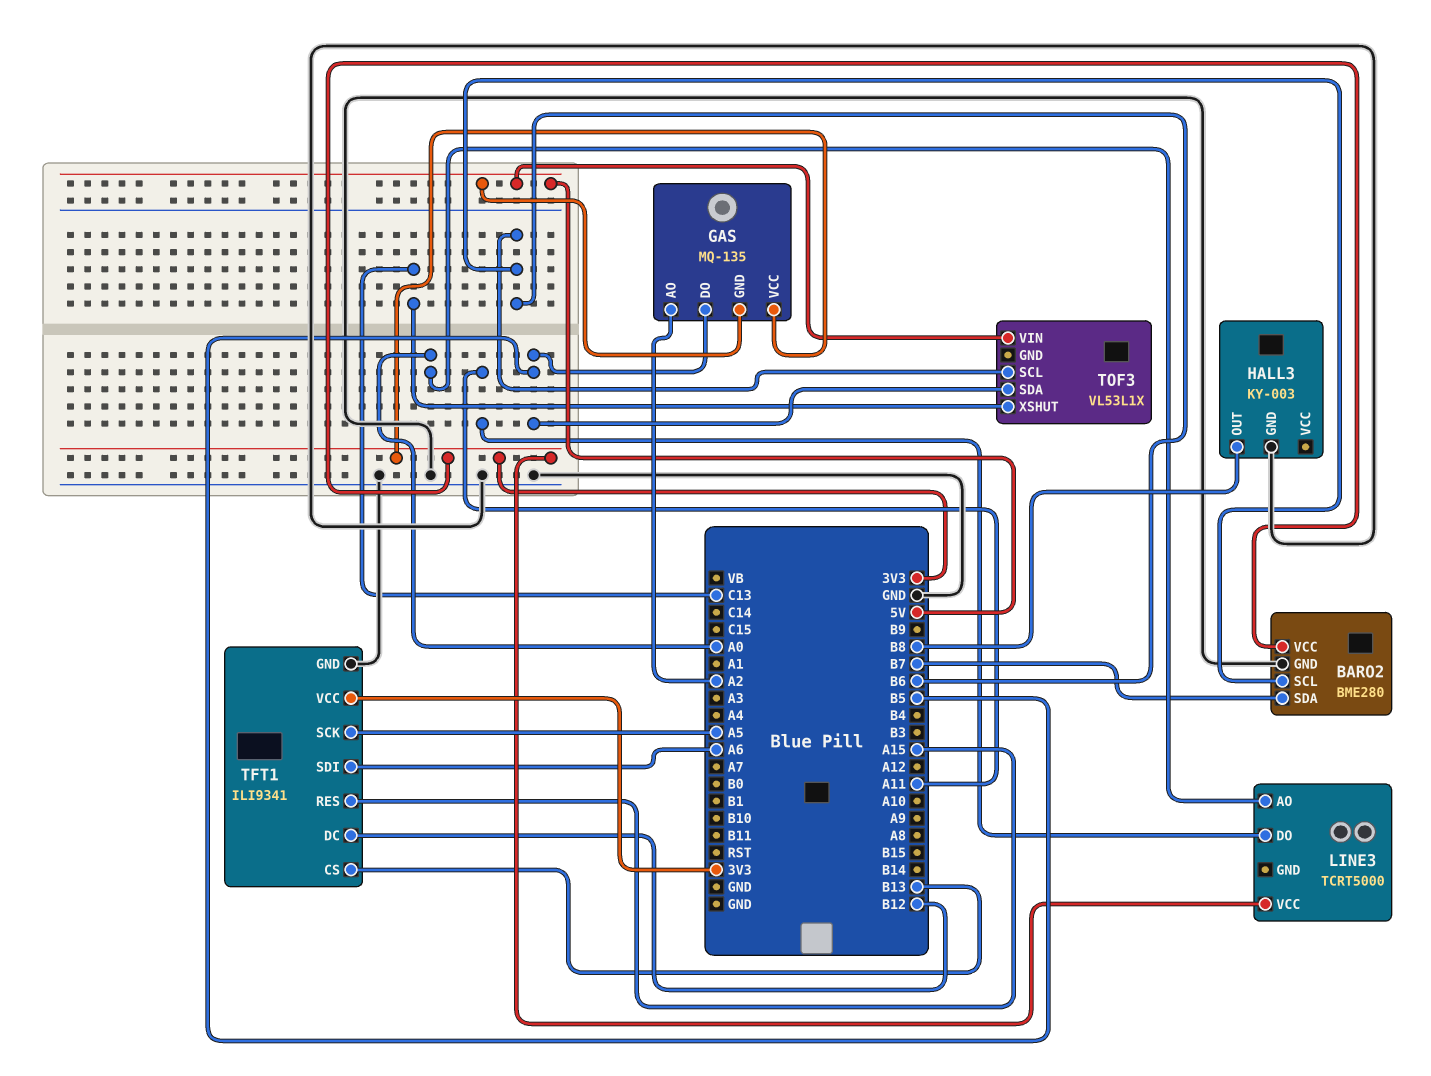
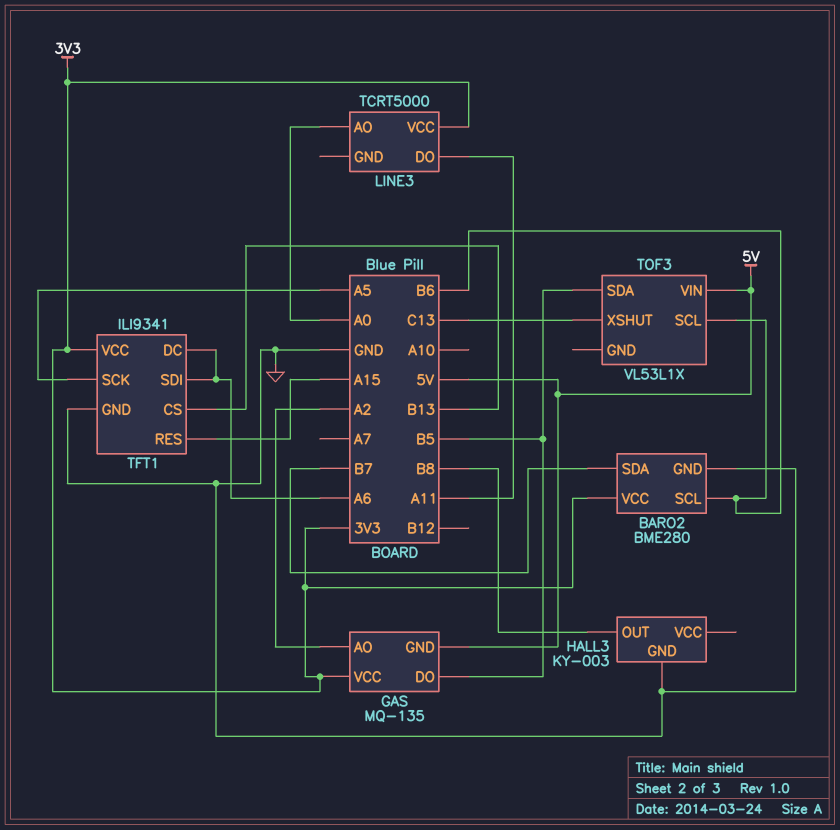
TFT1 pin DC: B12 -> A6

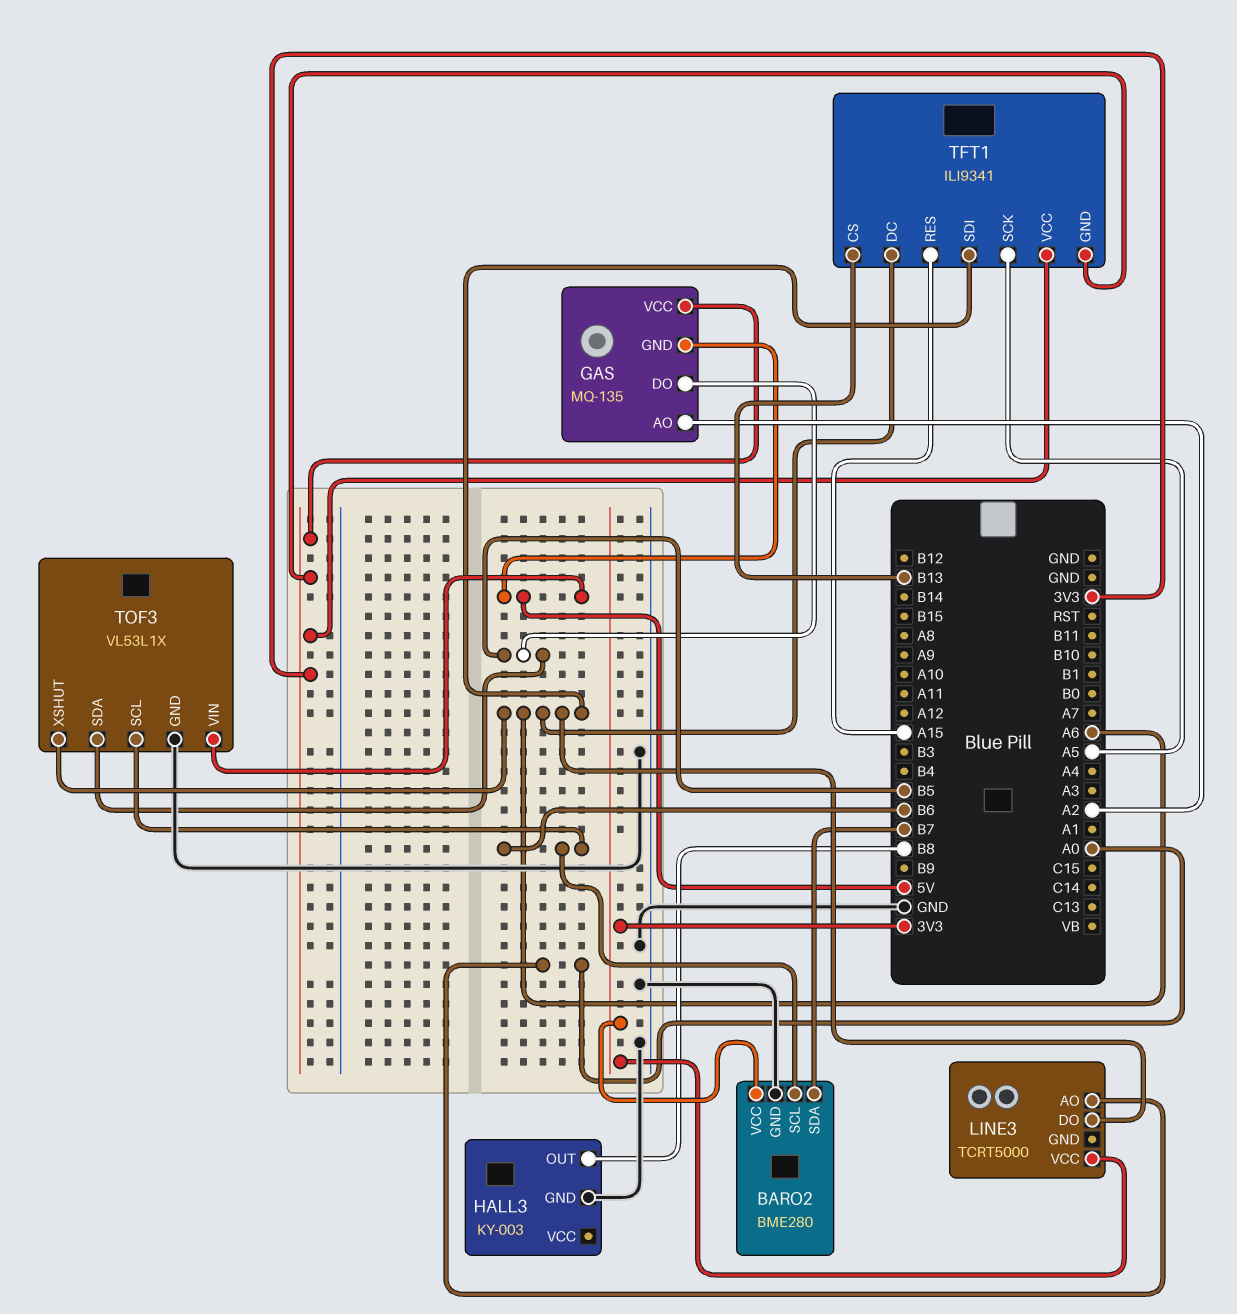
LINE3 pin DO: A11 -> A6
TFT1 pin GND: GND -> 3V3
TOF3 pin GND: none -> GND
TOF3 pin XSHUT: C13 -> A6

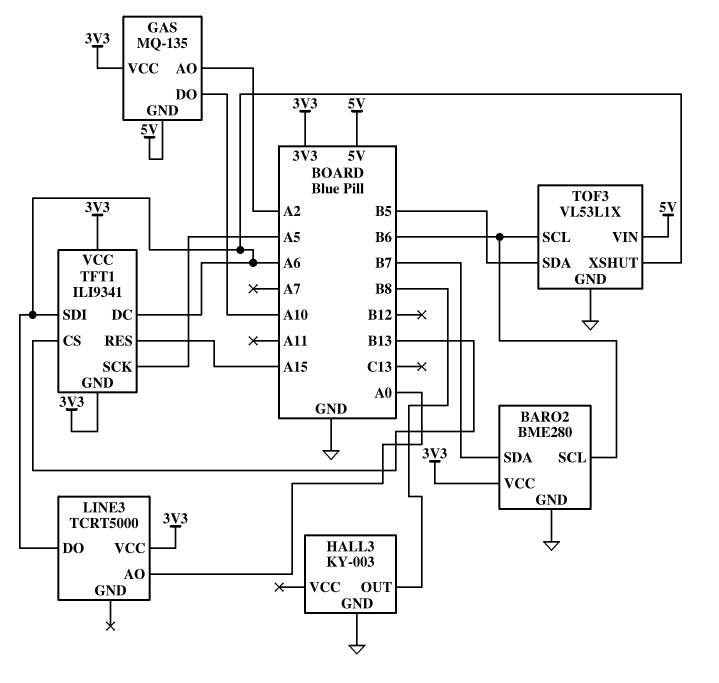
GAS pin DO: B5 -> A10

